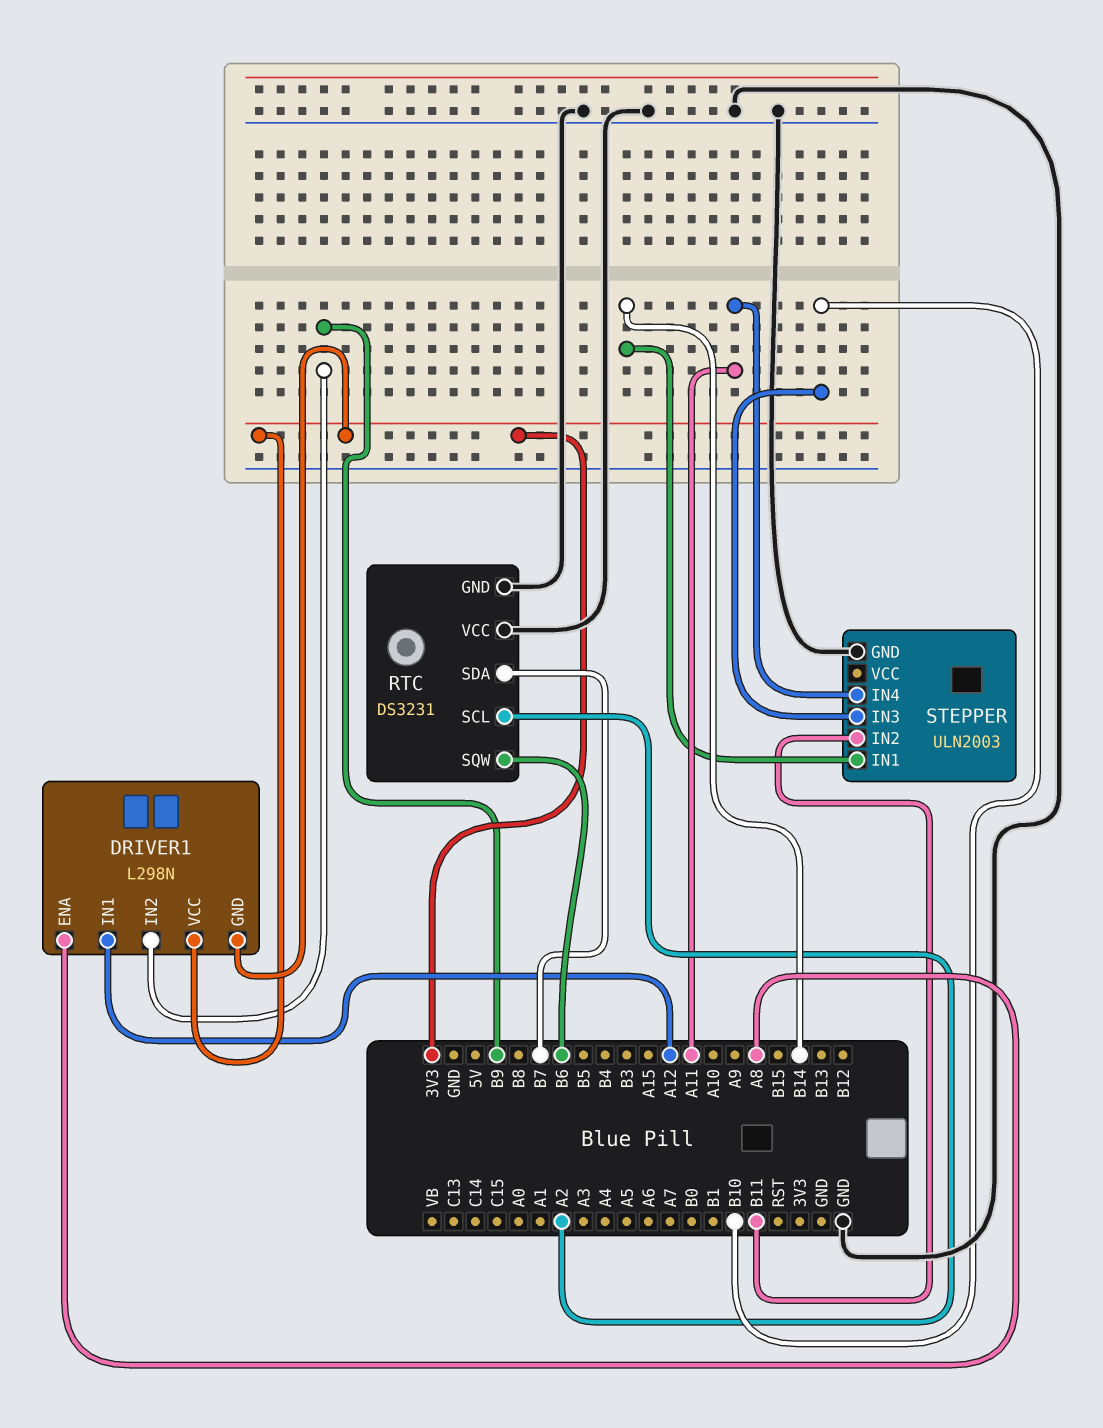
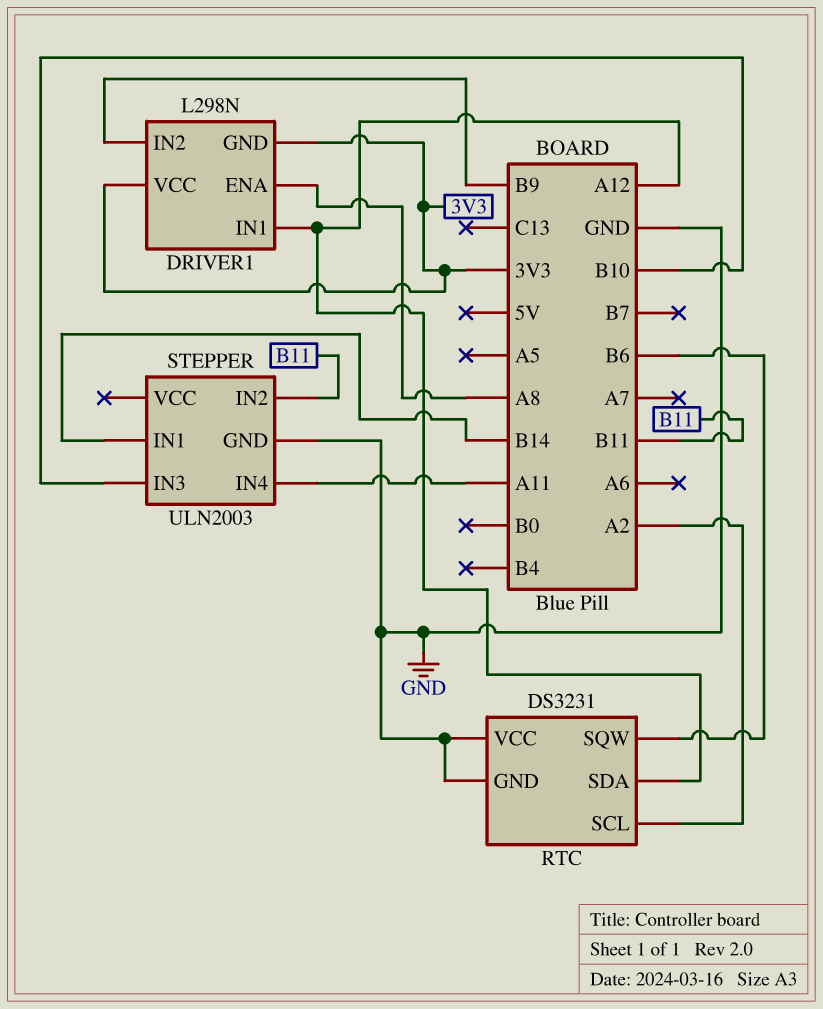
RTC pin SDA: B7 -> A12

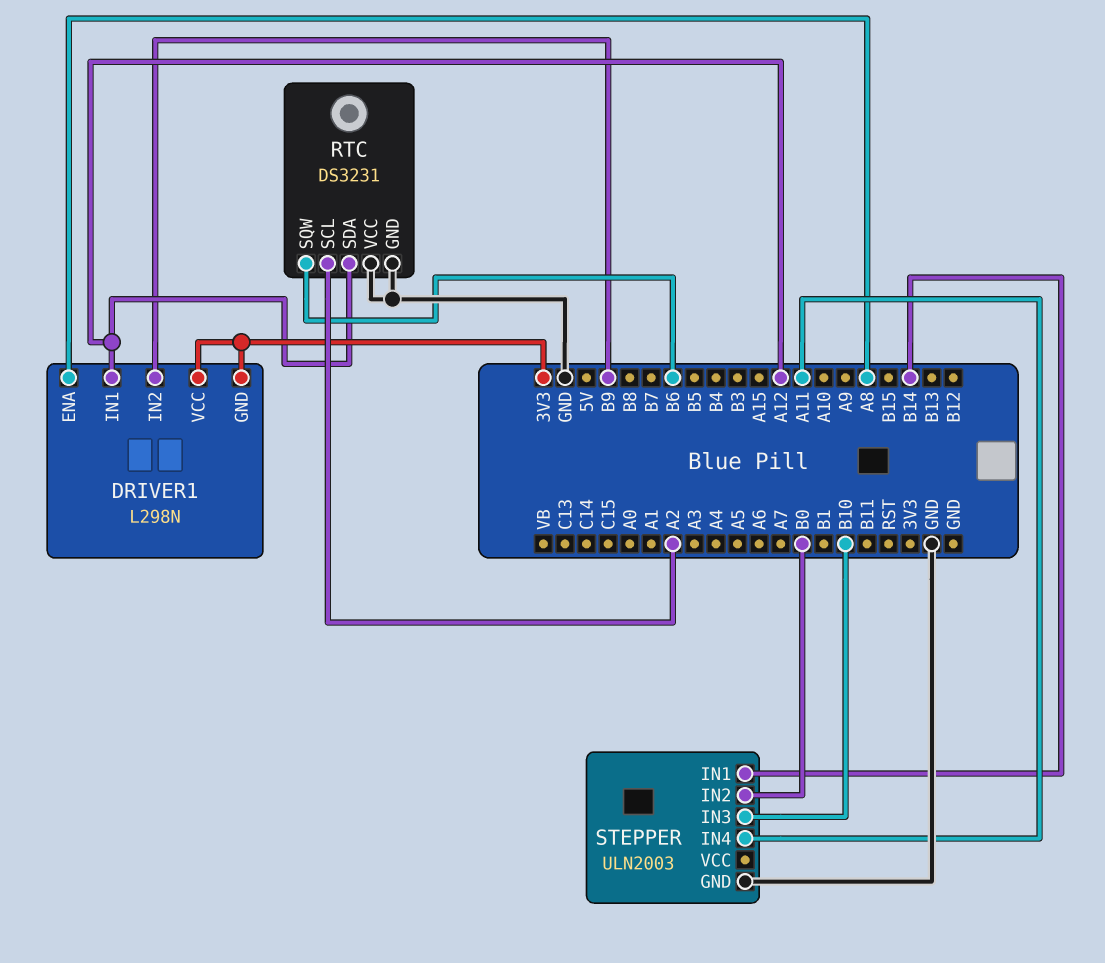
STEPPER pin IN2: B11 -> B0

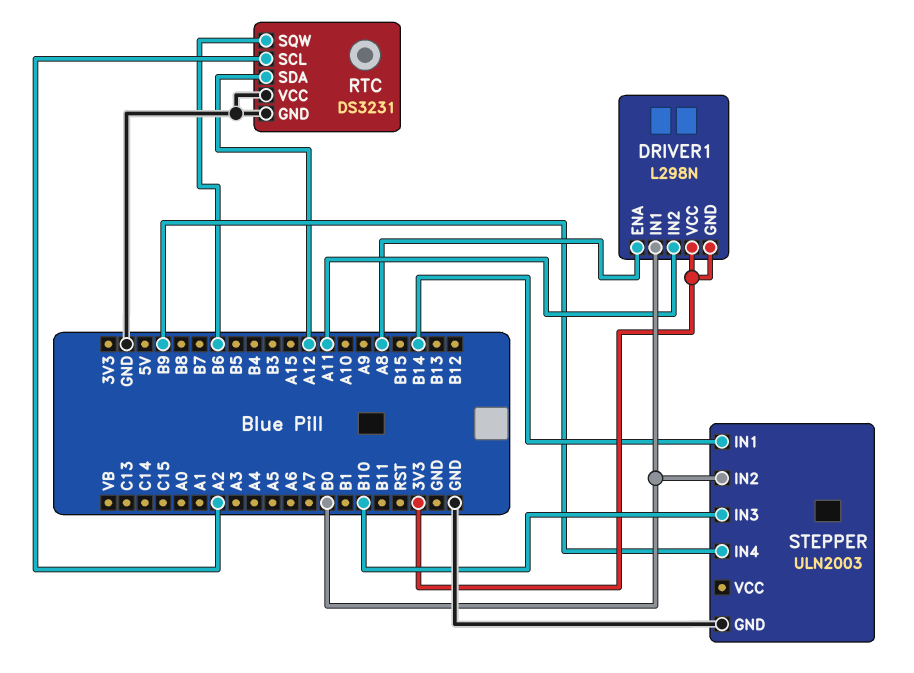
DRIVER1 pin IN1: A12 -> B0
DRIVER1 pin IN2: B9 -> A11
STEPPER pin IN4: A11 -> B9

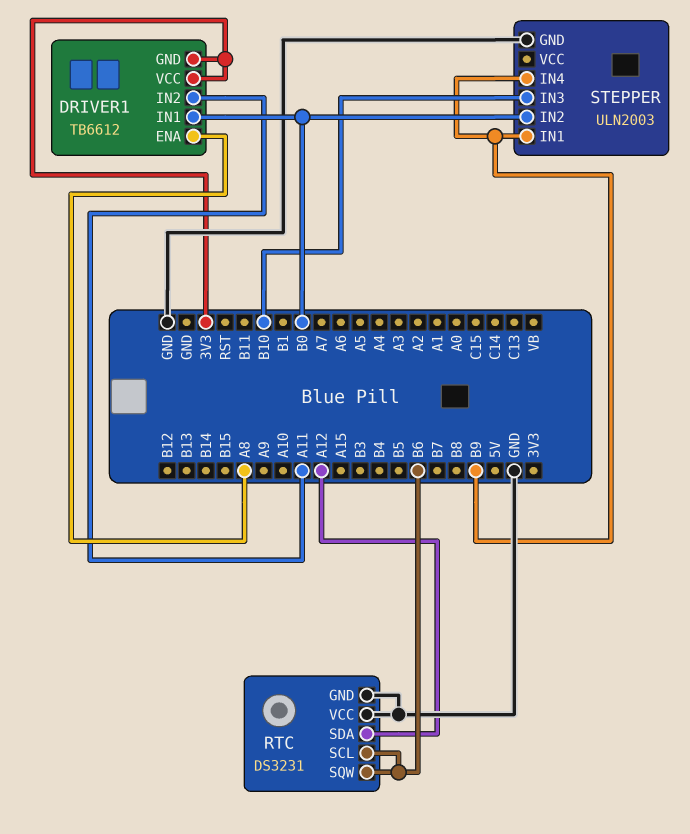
DRIVER1: L298N -> TB6612
RTC pin SCL: A2 -> B6
STEPPER pin IN1: B14 -> B9

